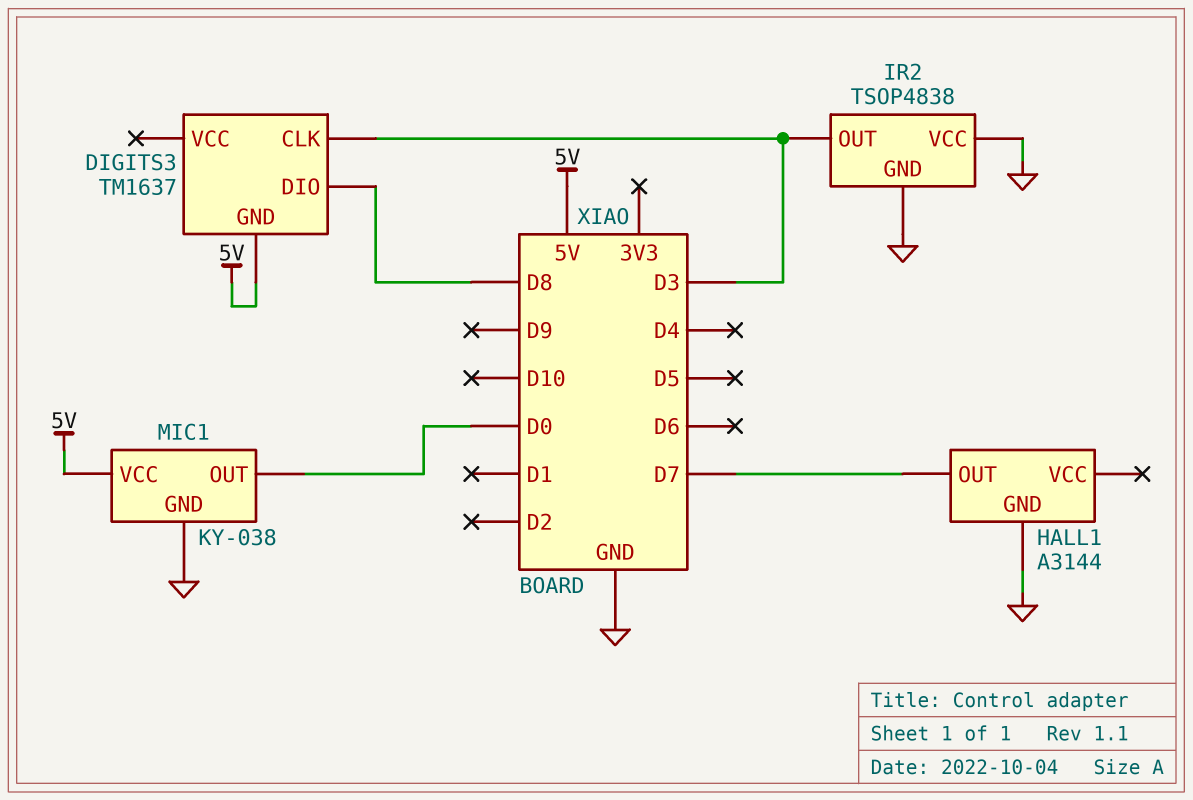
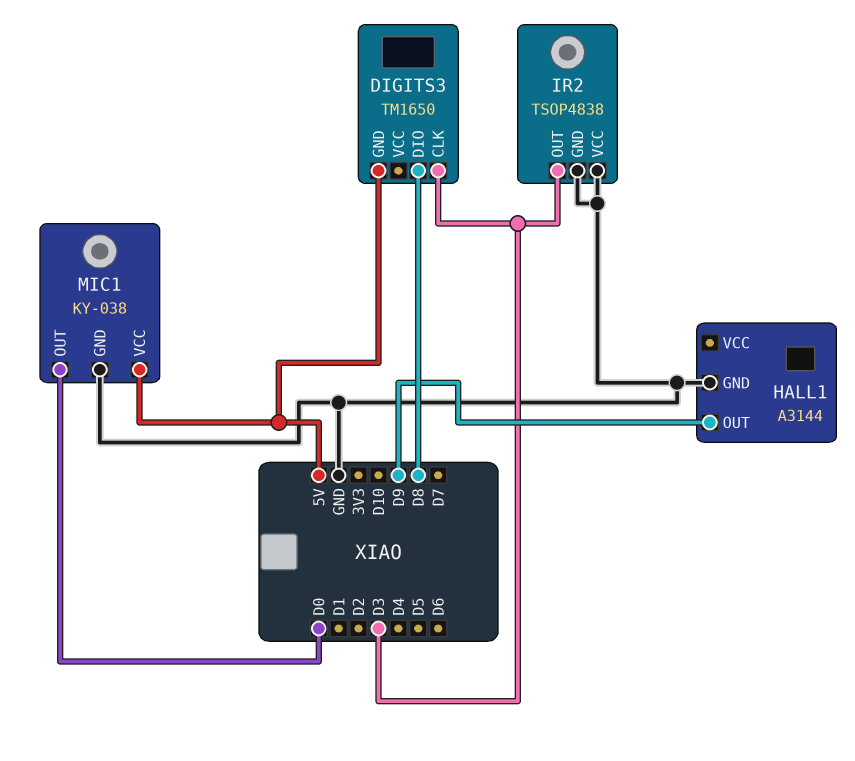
DIGITS3: TM1637 -> TM1650
HALL1 pin OUT: D7 -> D9

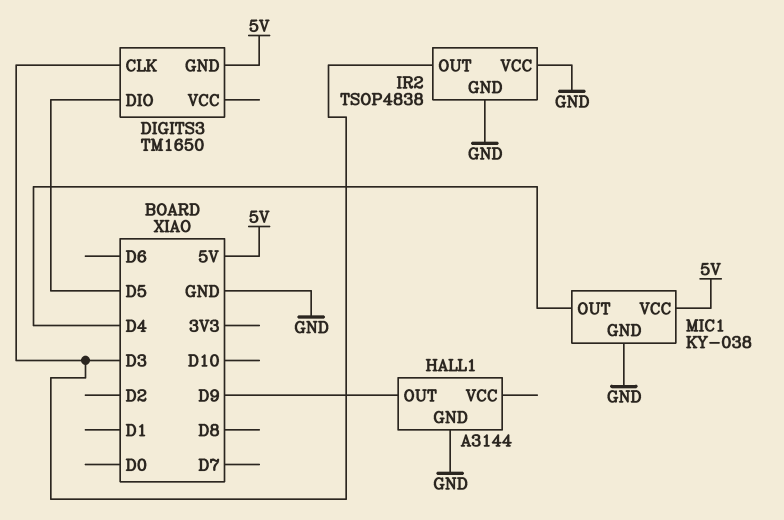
DIGITS3 pin DIO: D8 -> D5
MIC1 pin OUT: D0 -> D4

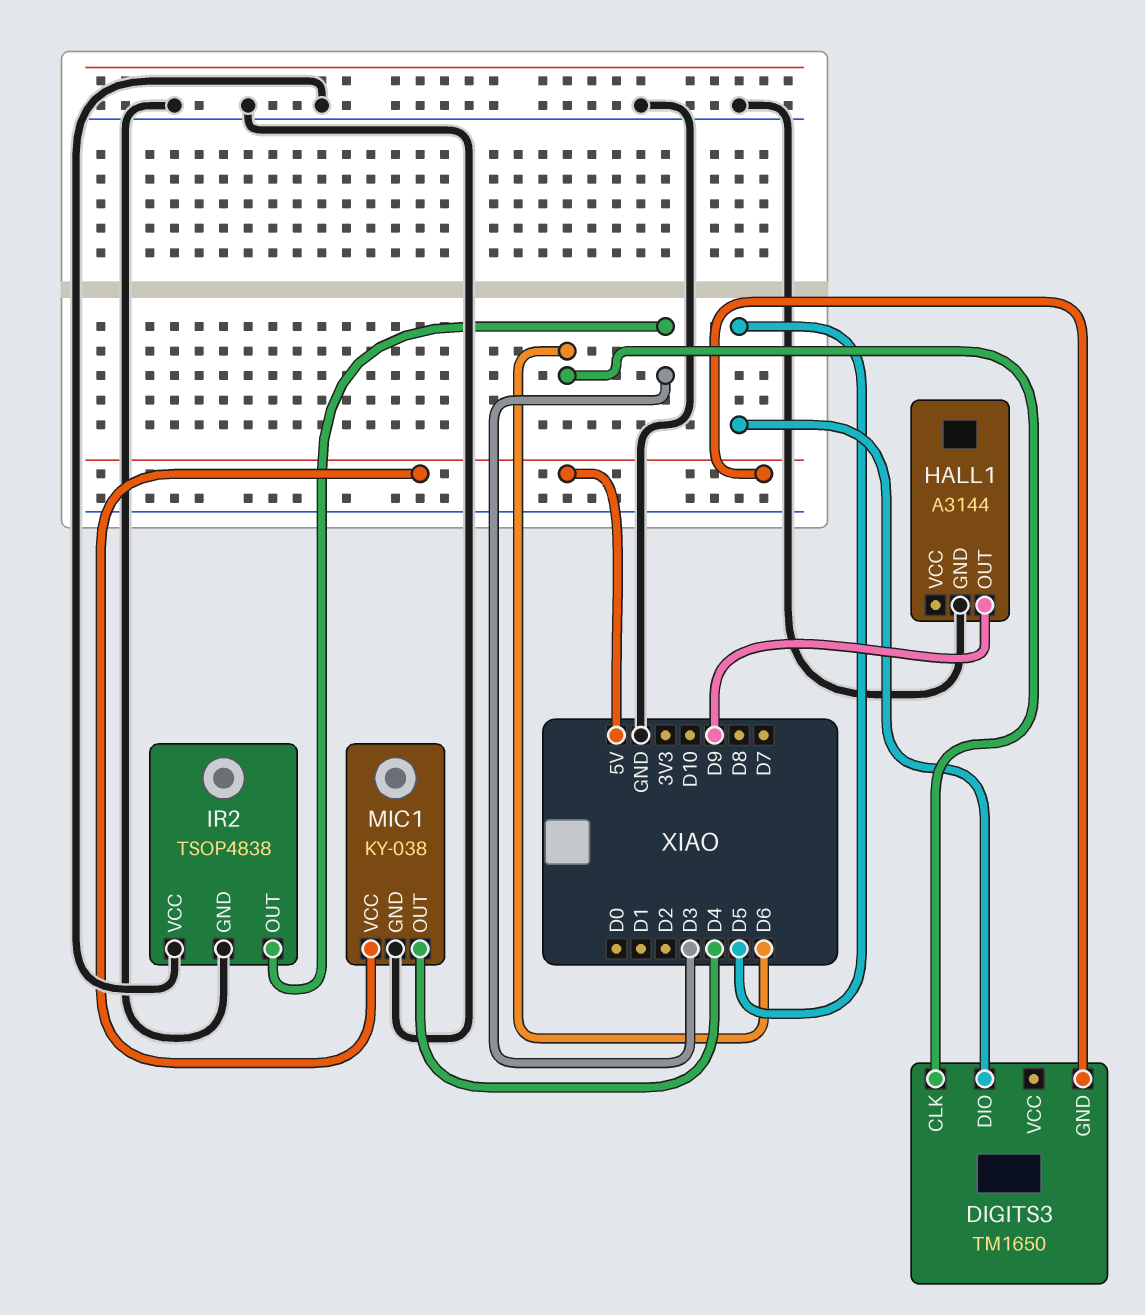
DIGITS3 pin CLK: D3 -> D6

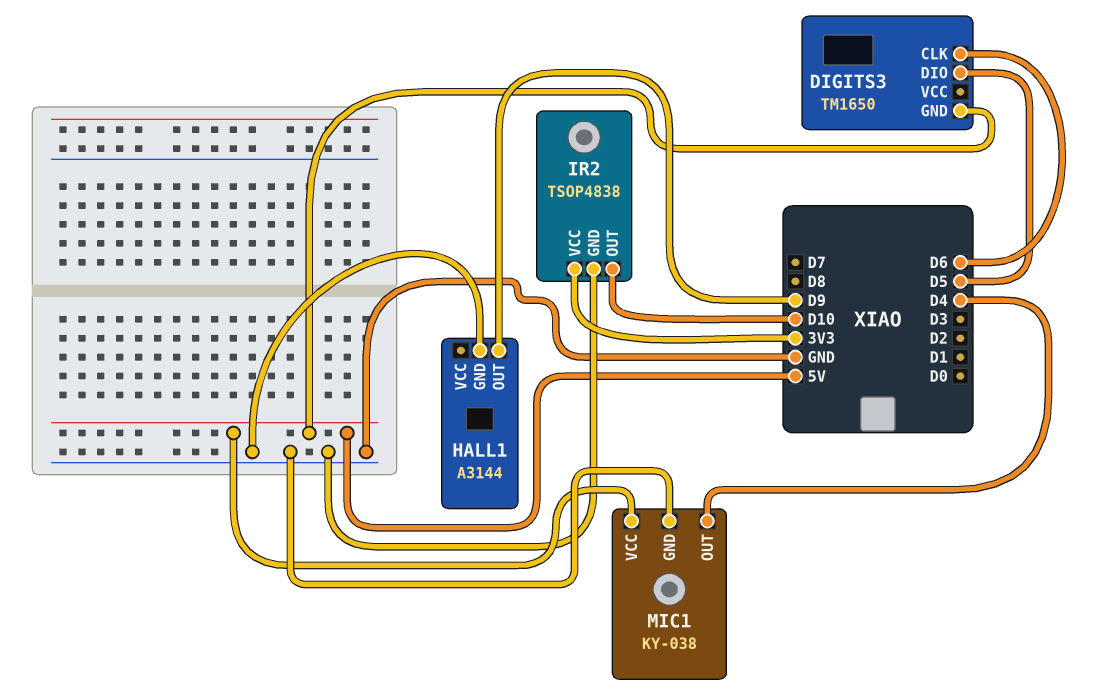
IR2 pin OUT: D3 -> D10
IR2 pin VCC: GND -> 3V3

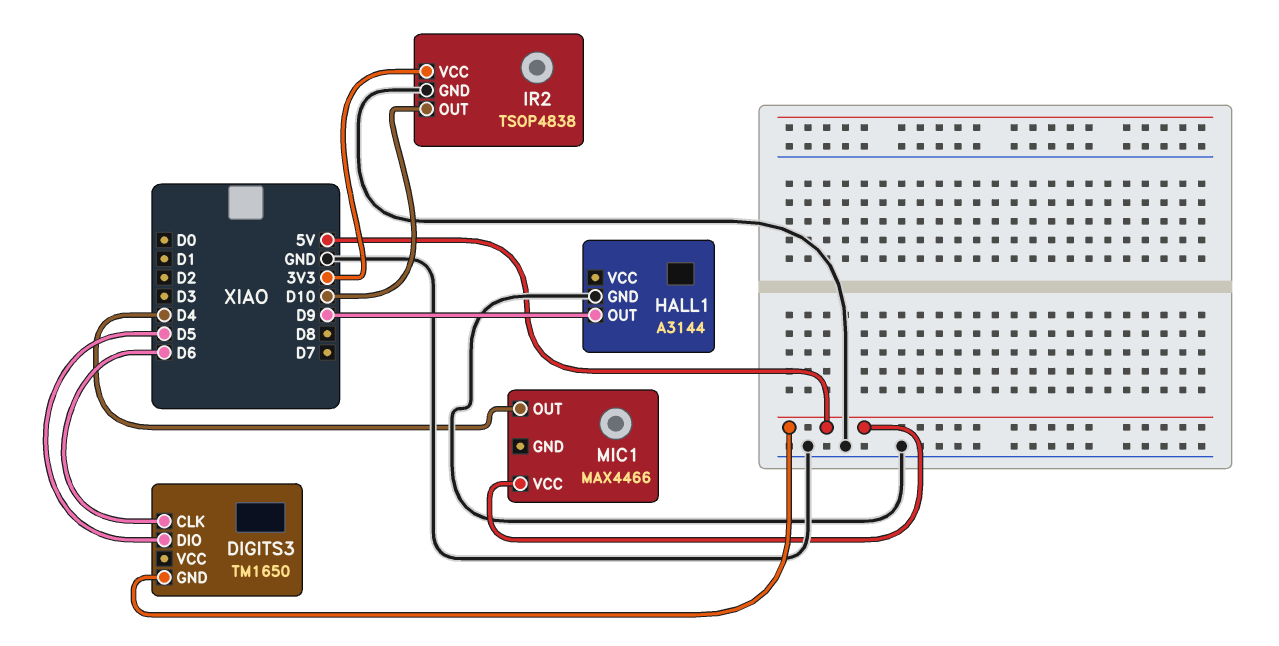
MIC1: KY-038 -> MAX4466
MIC1 pin GND: GND -> none

